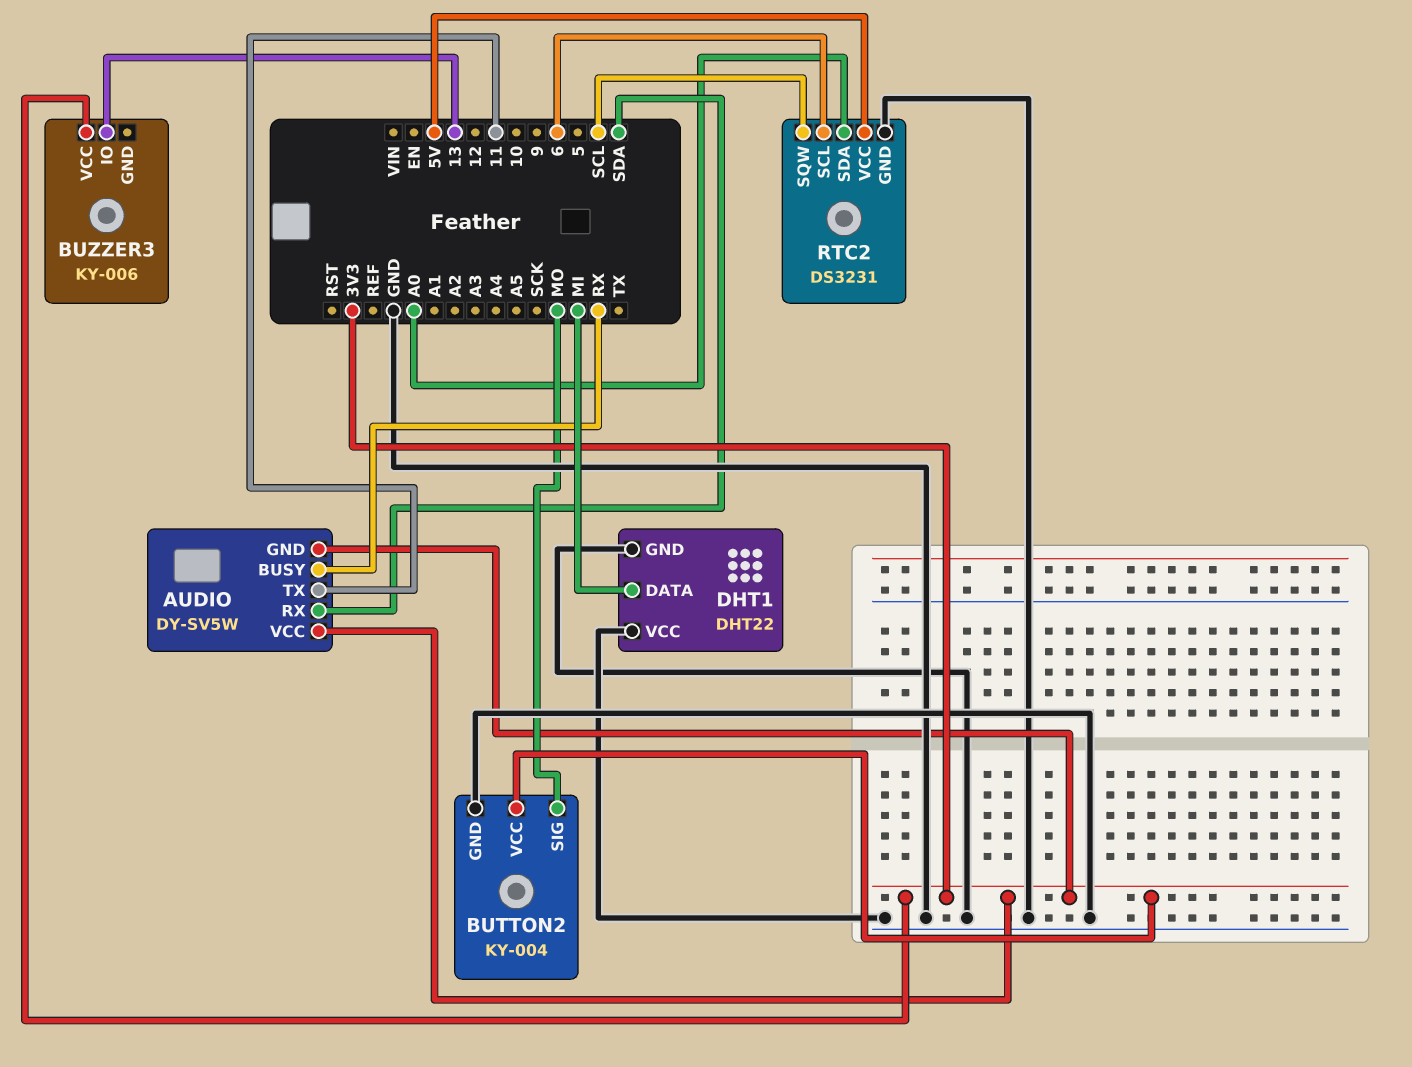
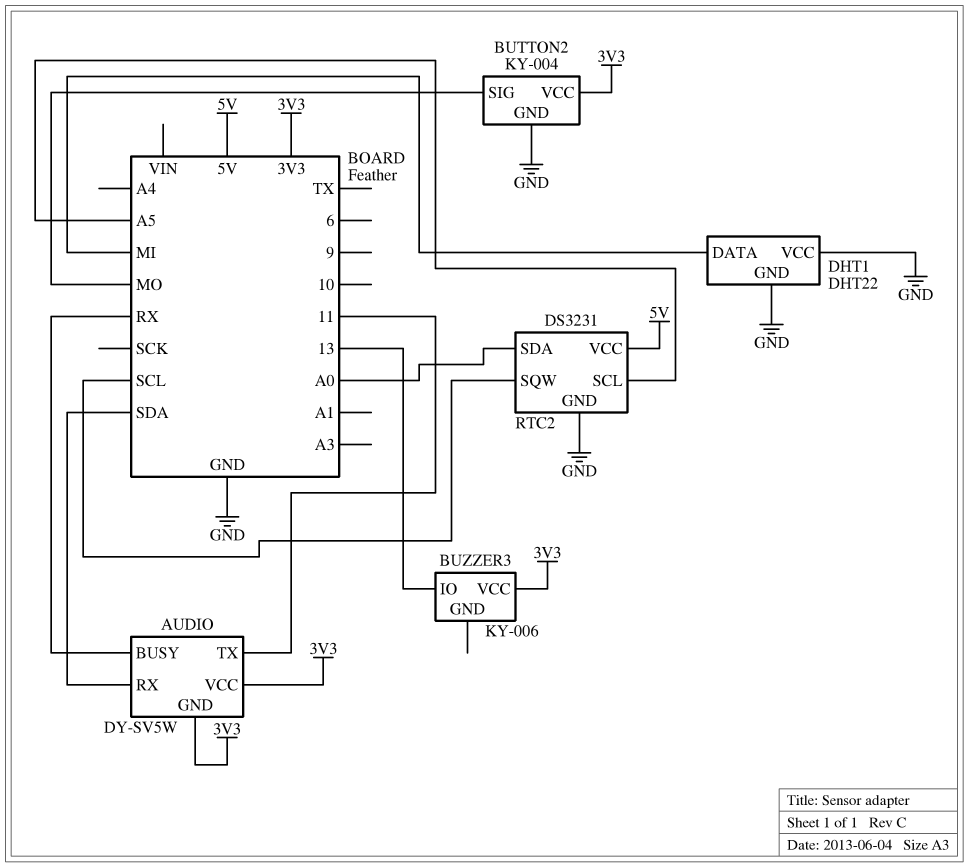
RTC2 pin SCL: 6 -> A5

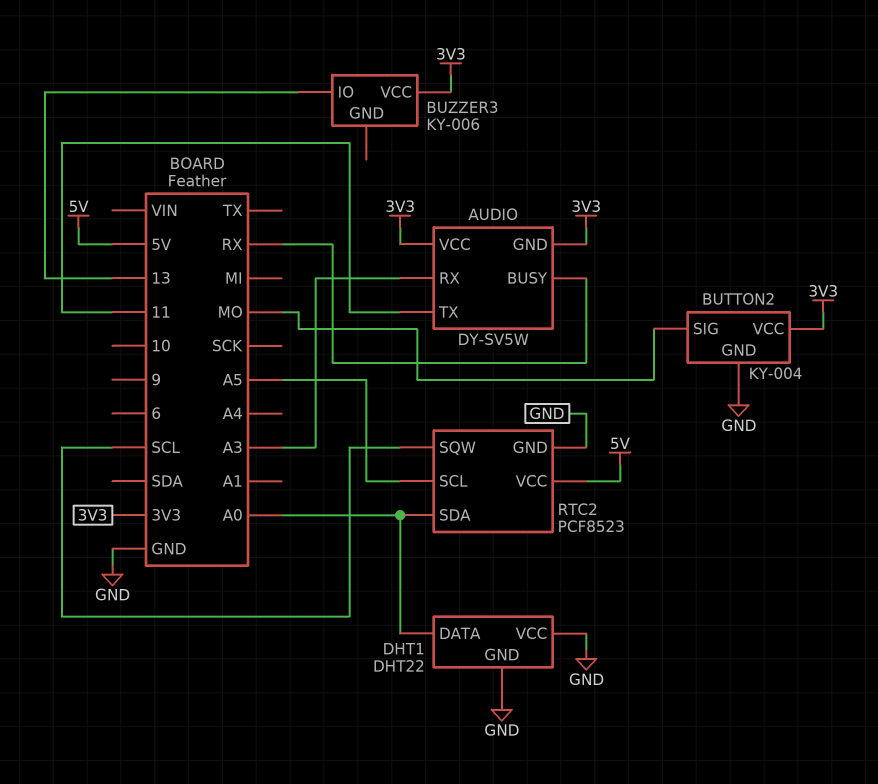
AUDIO pin RX: SDA -> A3
DHT1 pin DATA: MI -> A0
RTC2: DS3231 -> PCF8523

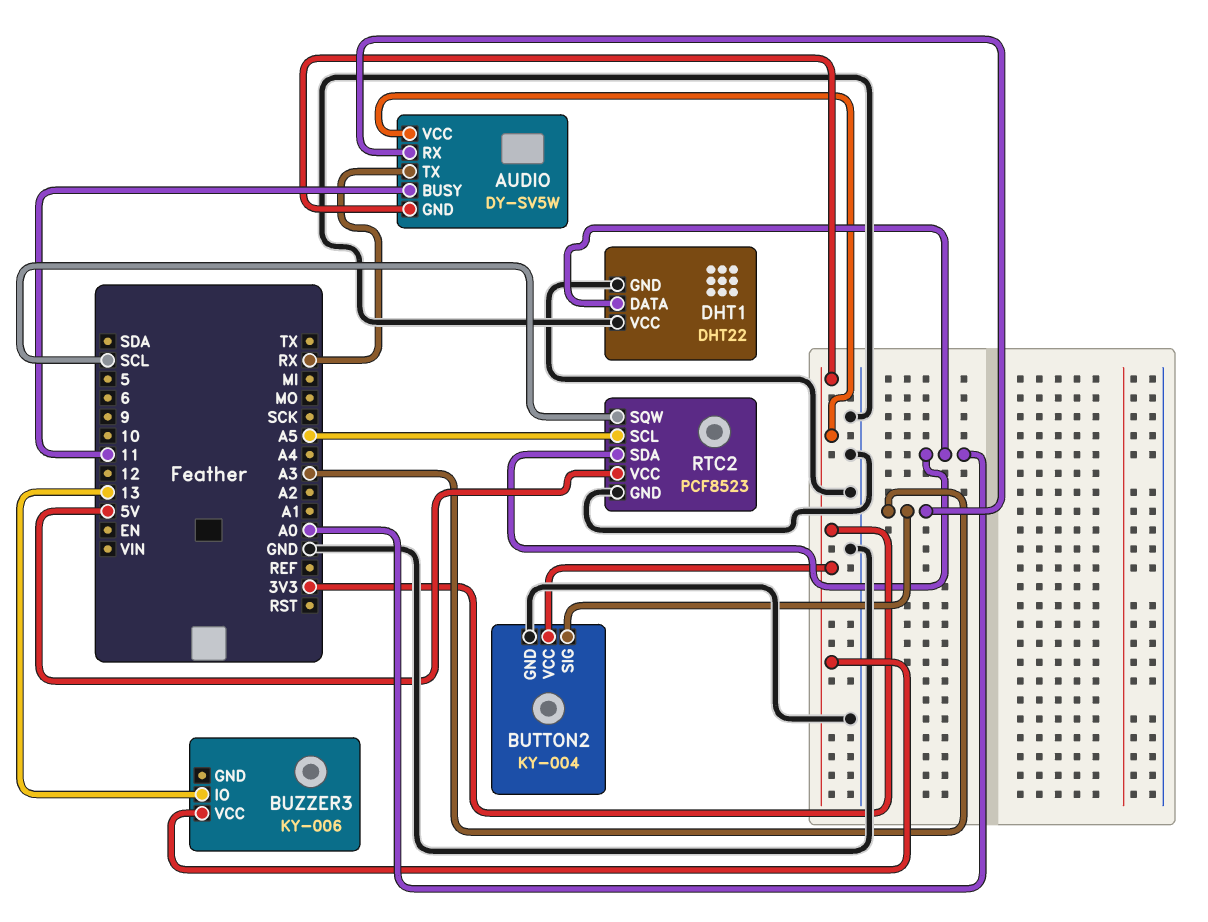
AUDIO pin BUSY: RX -> 11
AUDIO pin TX: 11 -> RX
BUTTON2 pin SIG: MO -> A3

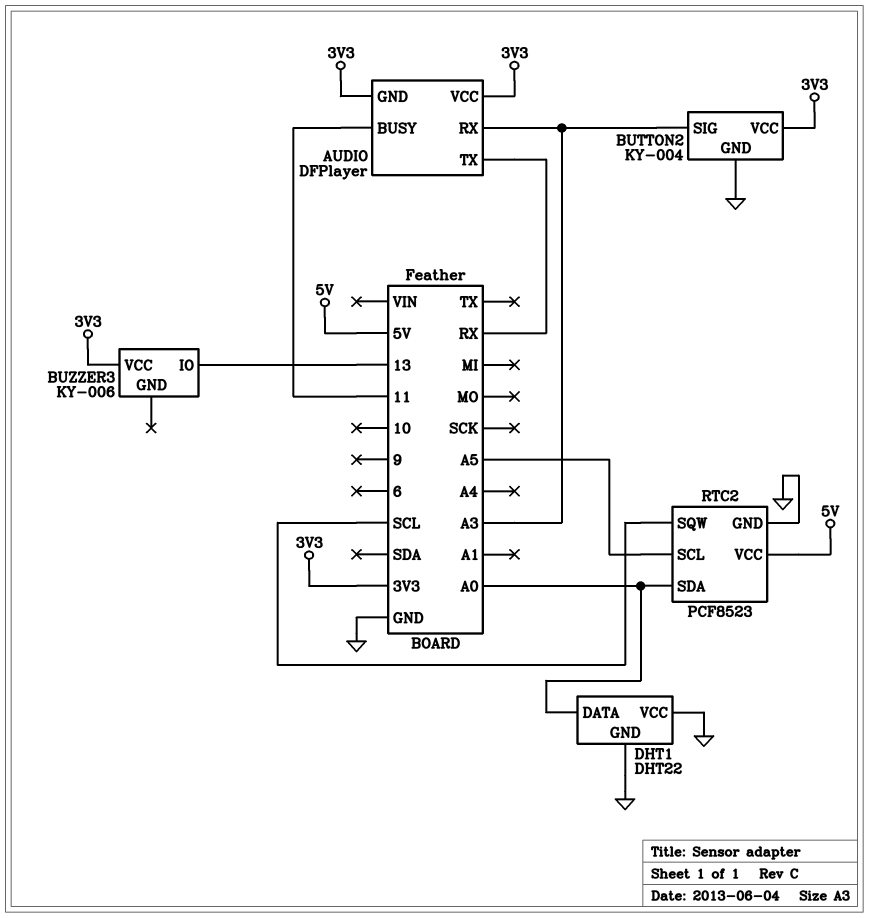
AUDIO: DY-SV5W -> DFPlayer

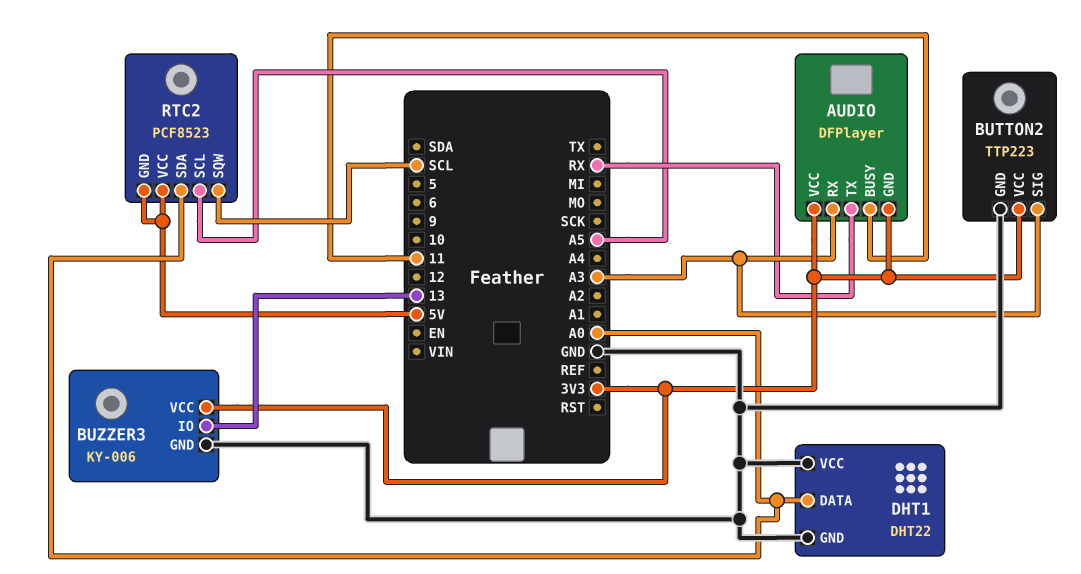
BUTTON2: KY-004 -> TTP223
BUZZER3 pin GND: none -> GND
RTC2 pin GND: GND -> 5V

